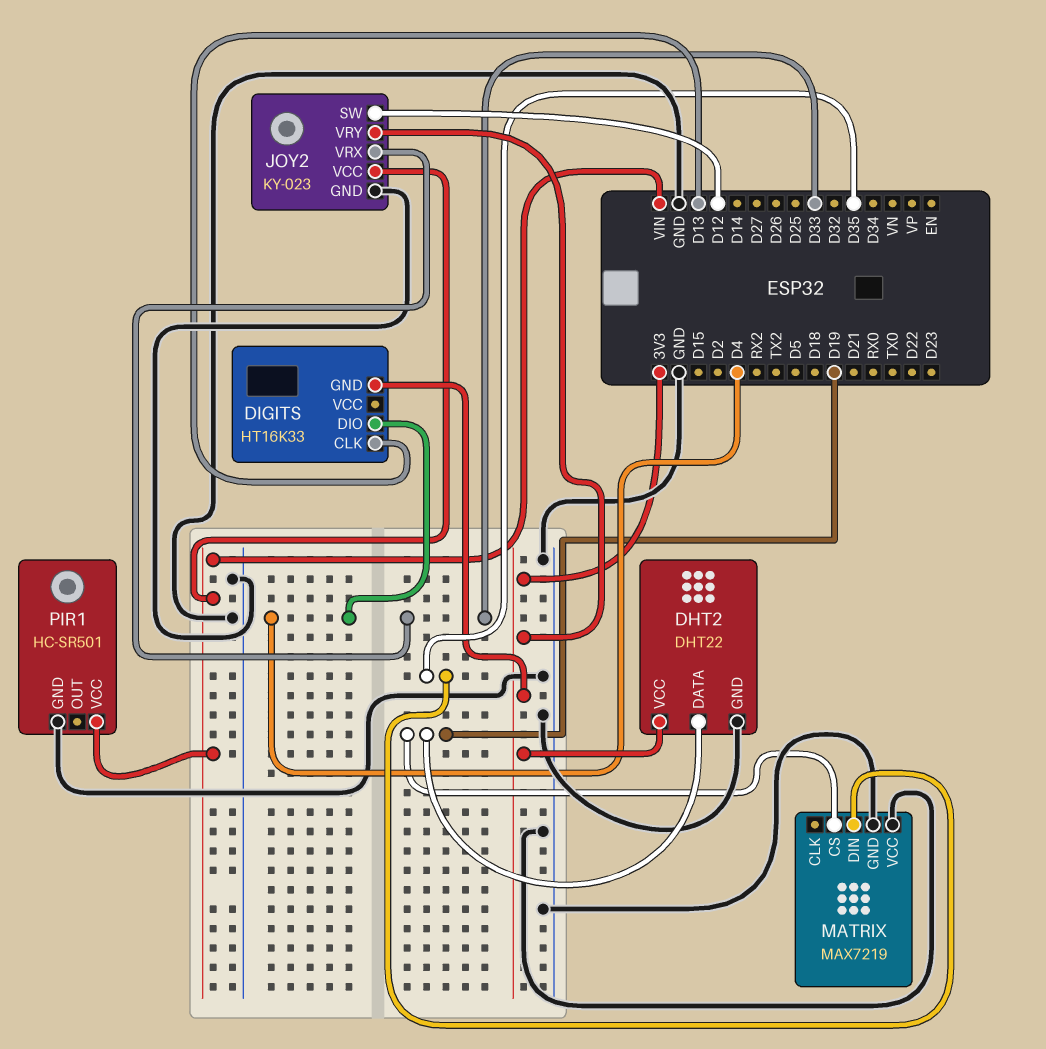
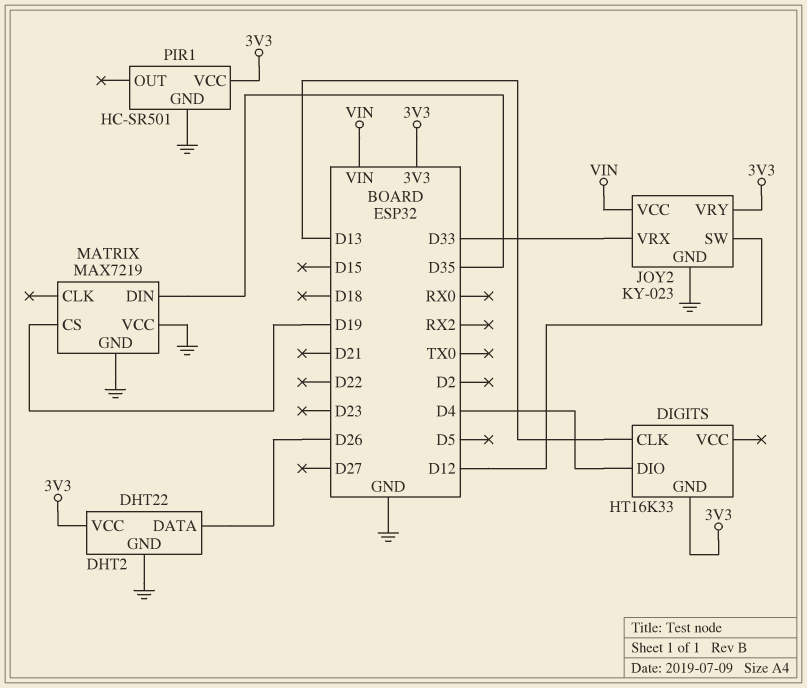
DHT2 pin DATA: D19 -> D26
PIR1 pin VCC: VIN -> 3V3

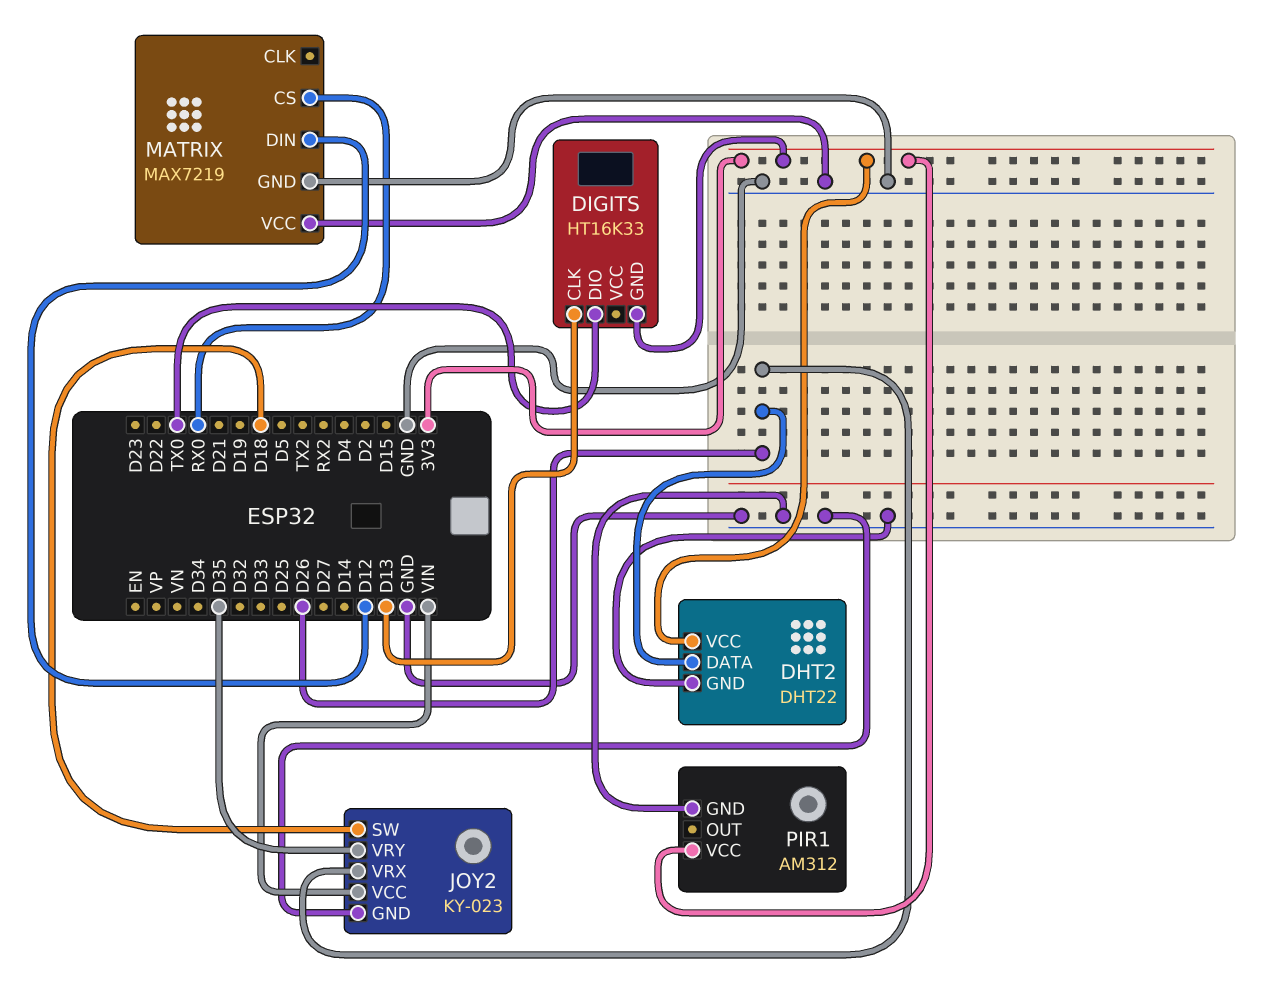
DIGITS pin DIO: D4 -> TX0
JOY2 pin SW: D12 -> D18
JOY2 pin VRX: D33 -> D26
JOY2 pin VRY: 3V3 -> D35
MATRIX pin CS: D19 -> RX0
MATRIX pin DIN: D35 -> D12
PIR1: HC-SR501 -> AM312

